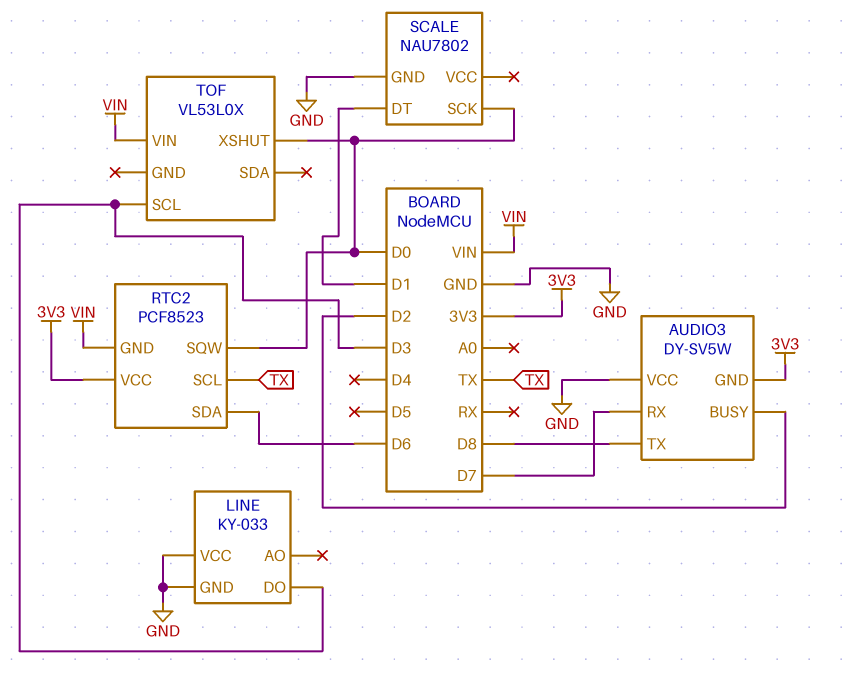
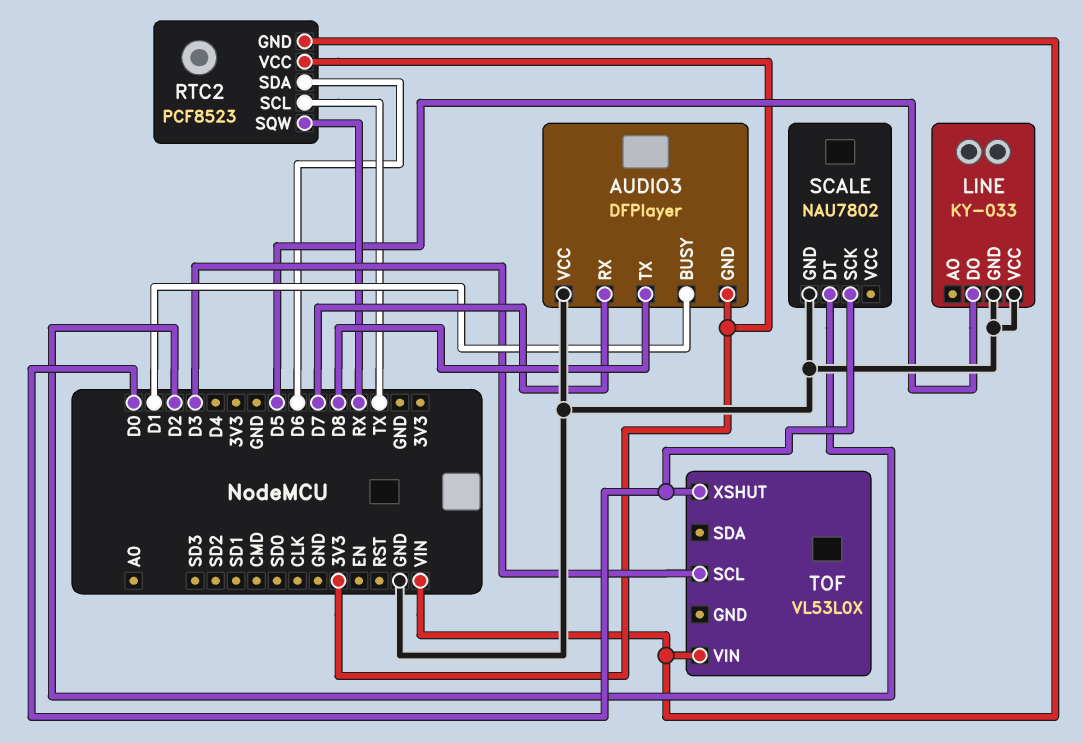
AUDIO3: DY-SV5W -> DFPlayer
AUDIO3 pin BUSY: D2 -> D1
LINE pin DO: D3 -> D5
RTC2 pin SQW: D0 -> RX
SCALE pin DT: D1 -> D2

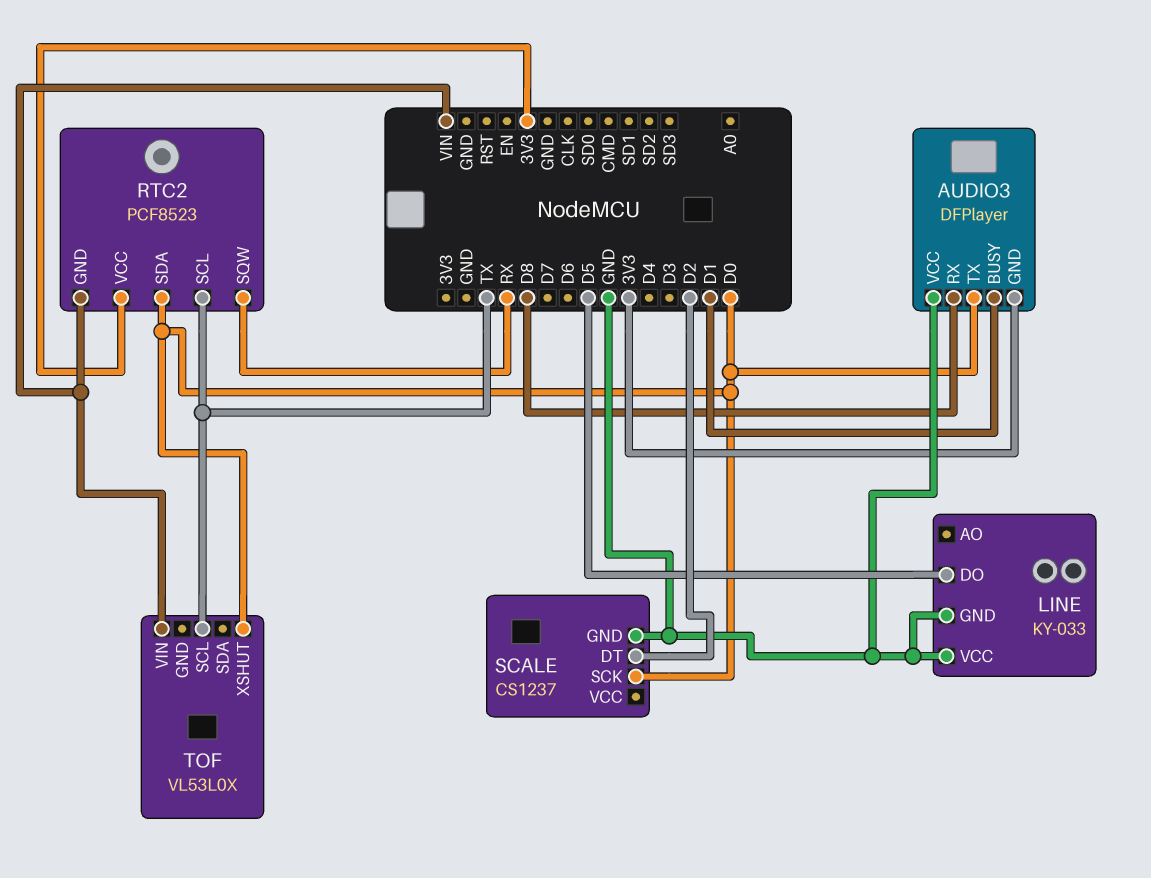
AUDIO3 pin RX: D7 -> D8
AUDIO3 pin TX: D8 -> D0
RTC2 pin SDA: D6 -> D0
SCALE: NAU7802 -> CS1237
TOF pin SCL: D3 -> TX

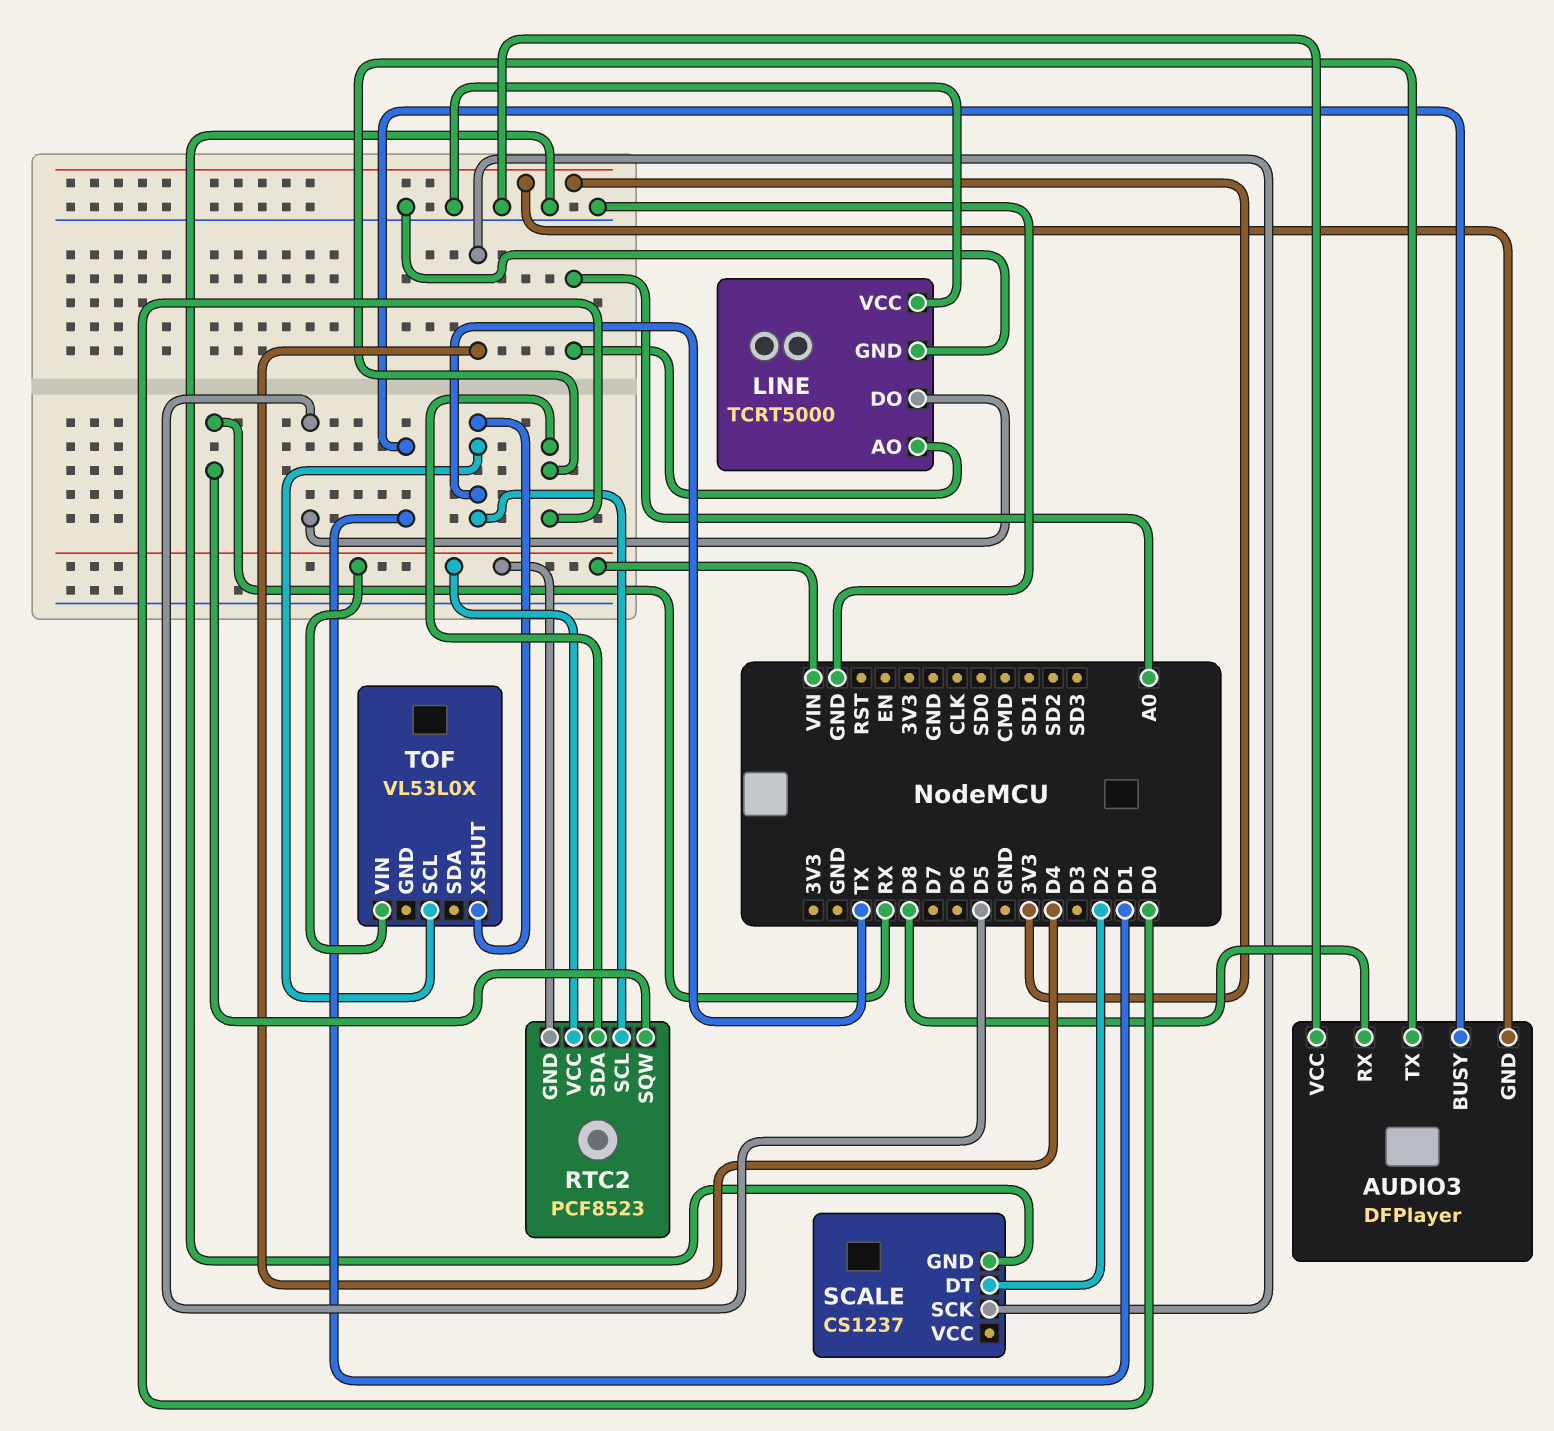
LINE: KY-033 -> TCRT5000
LINE pin AO: none -> A0
RTC2 pin VCC: 3V3 -> VIN
SCALE pin SCK: D0 -> D4
TOF pin XSHUT: D0 -> TX

